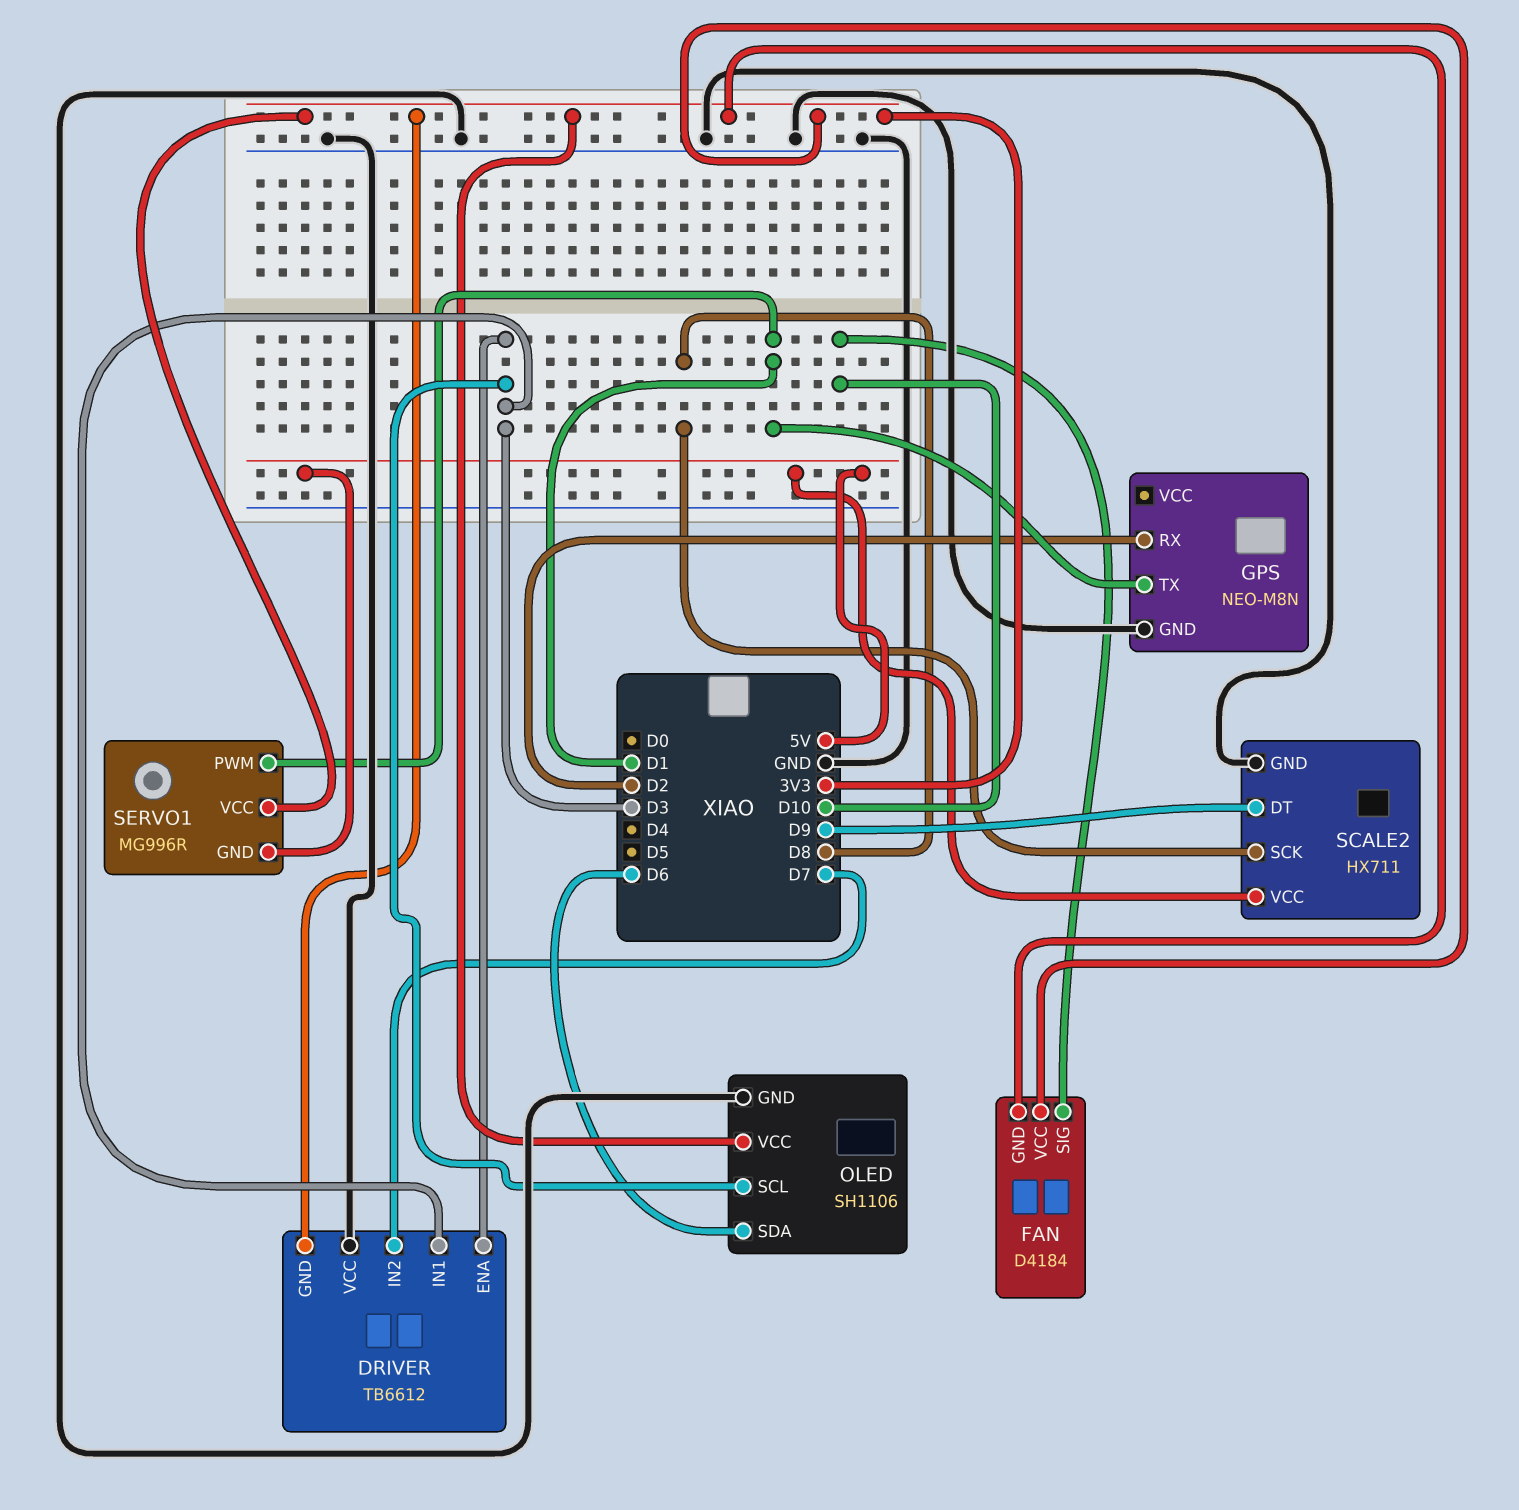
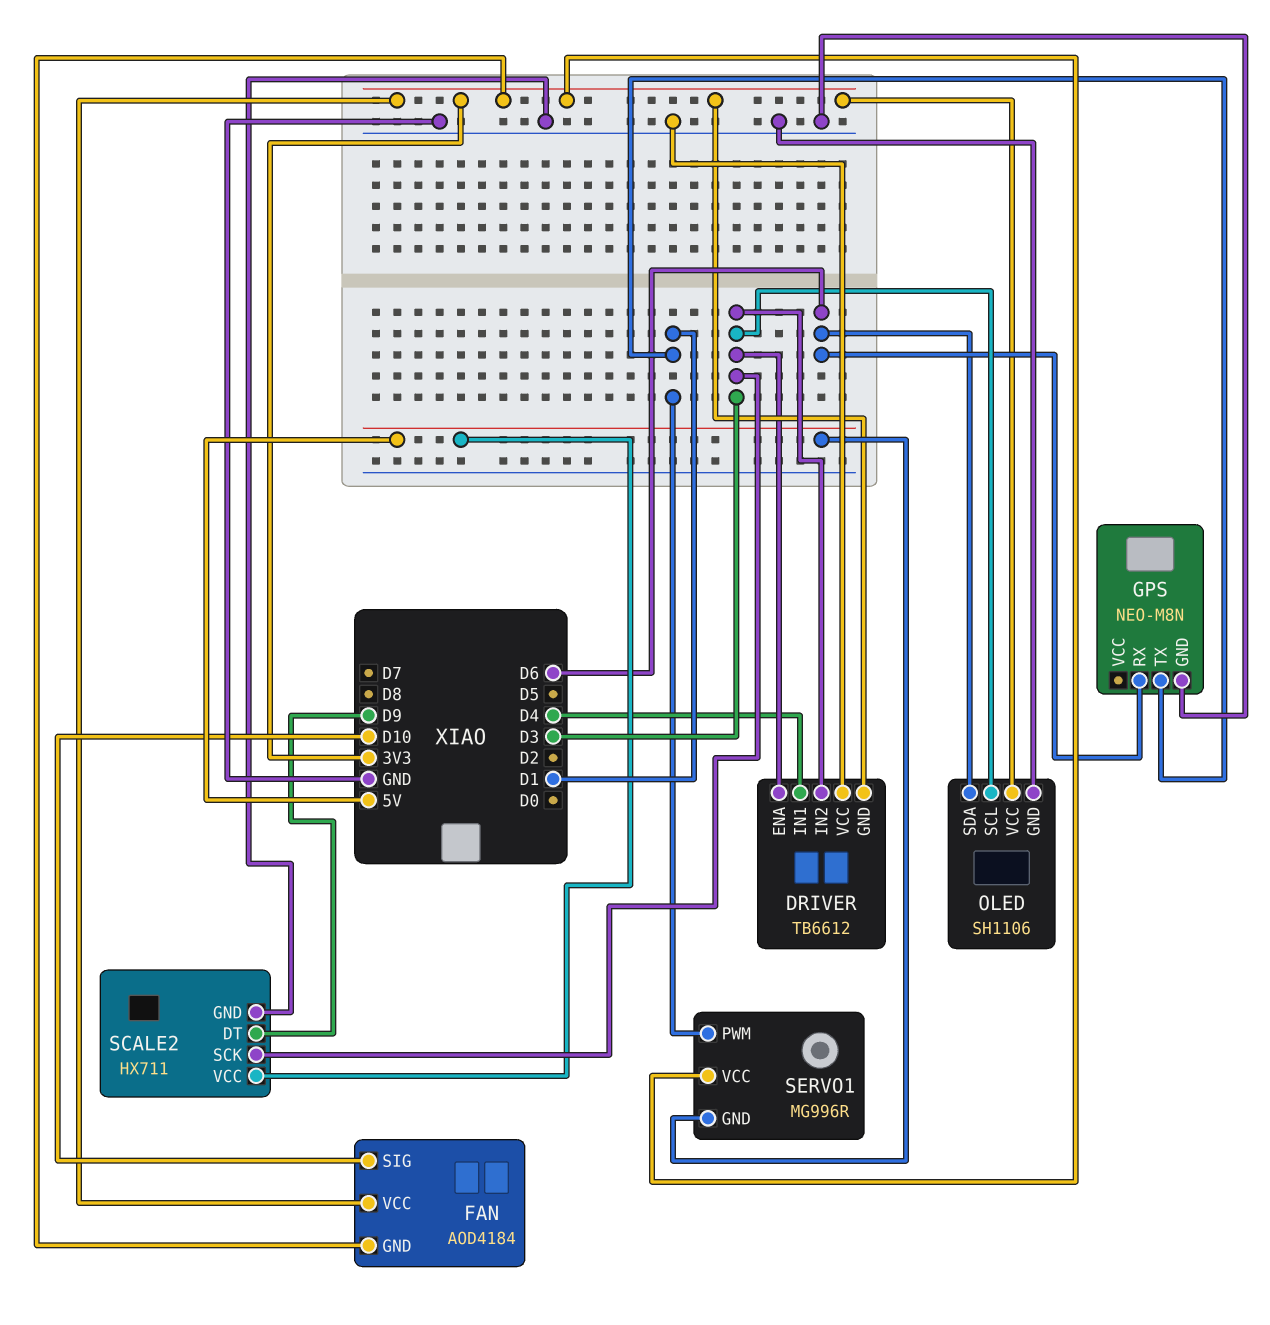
DRIVER pin IN1: D3 -> D4
DRIVER pin IN2: D7 -> D3
FAN: D4184 -> AOD4184
GPS pin RX: D2 -> D6
SCALE2 pin SCK: D8 -> D3

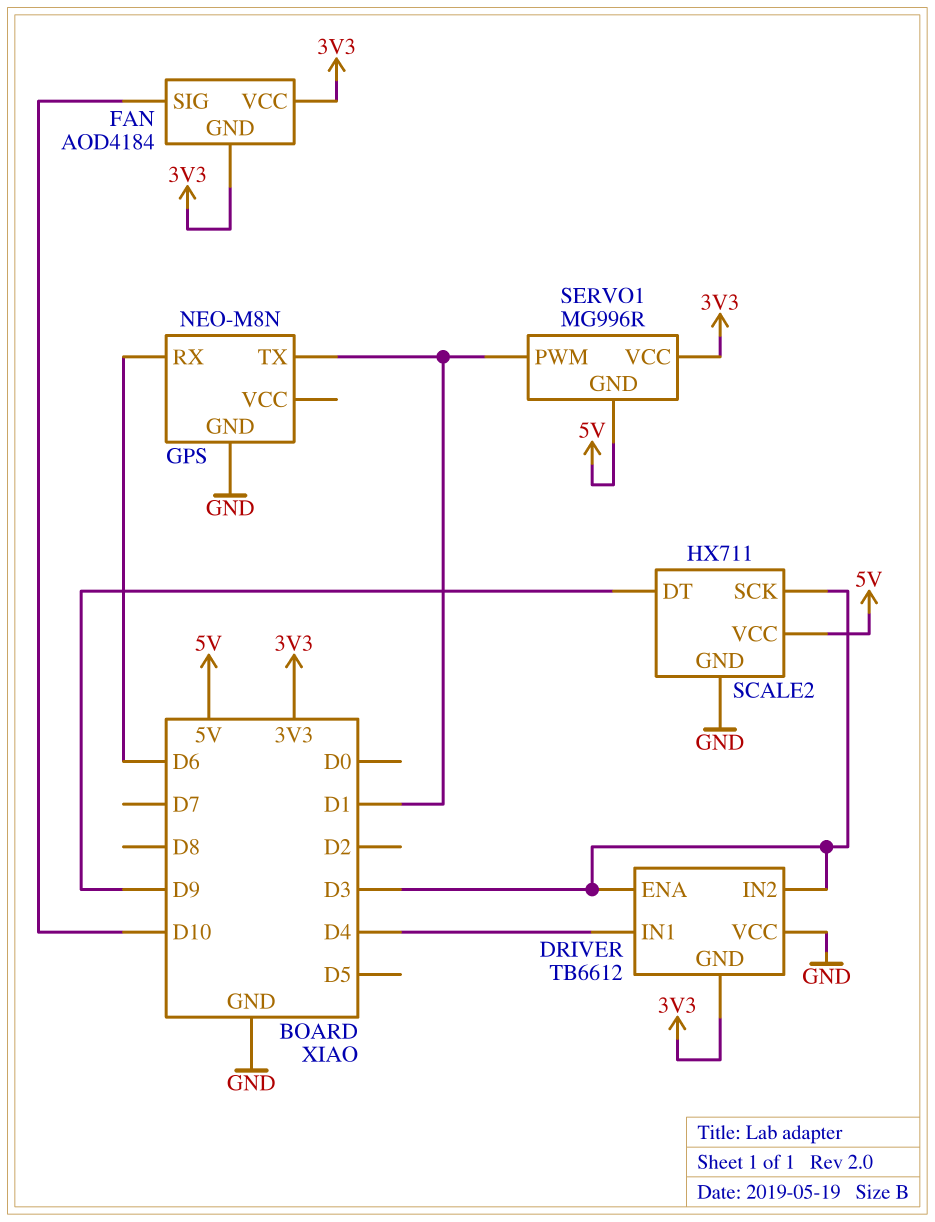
OLED: SH1106 -> none
OLED pin GND: GND -> none
OLED pin SCL: D3 -> none
OLED pin SDA: D6 -> none
OLED pin VCC: 3V3 -> none

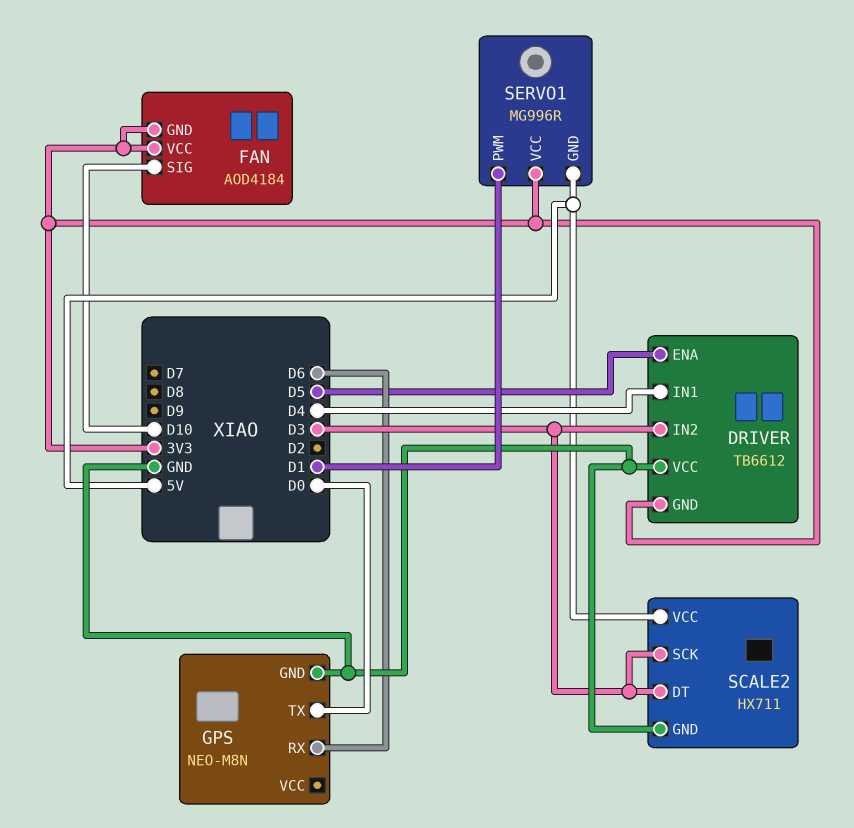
DRIVER pin ENA: D3 -> D5
GPS pin TX: D1 -> D0
SCALE2 pin DT: D9 -> D3

